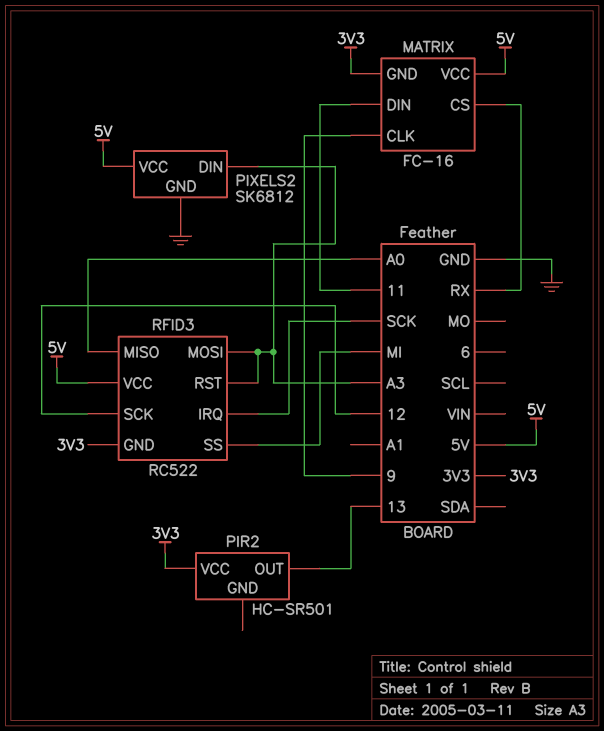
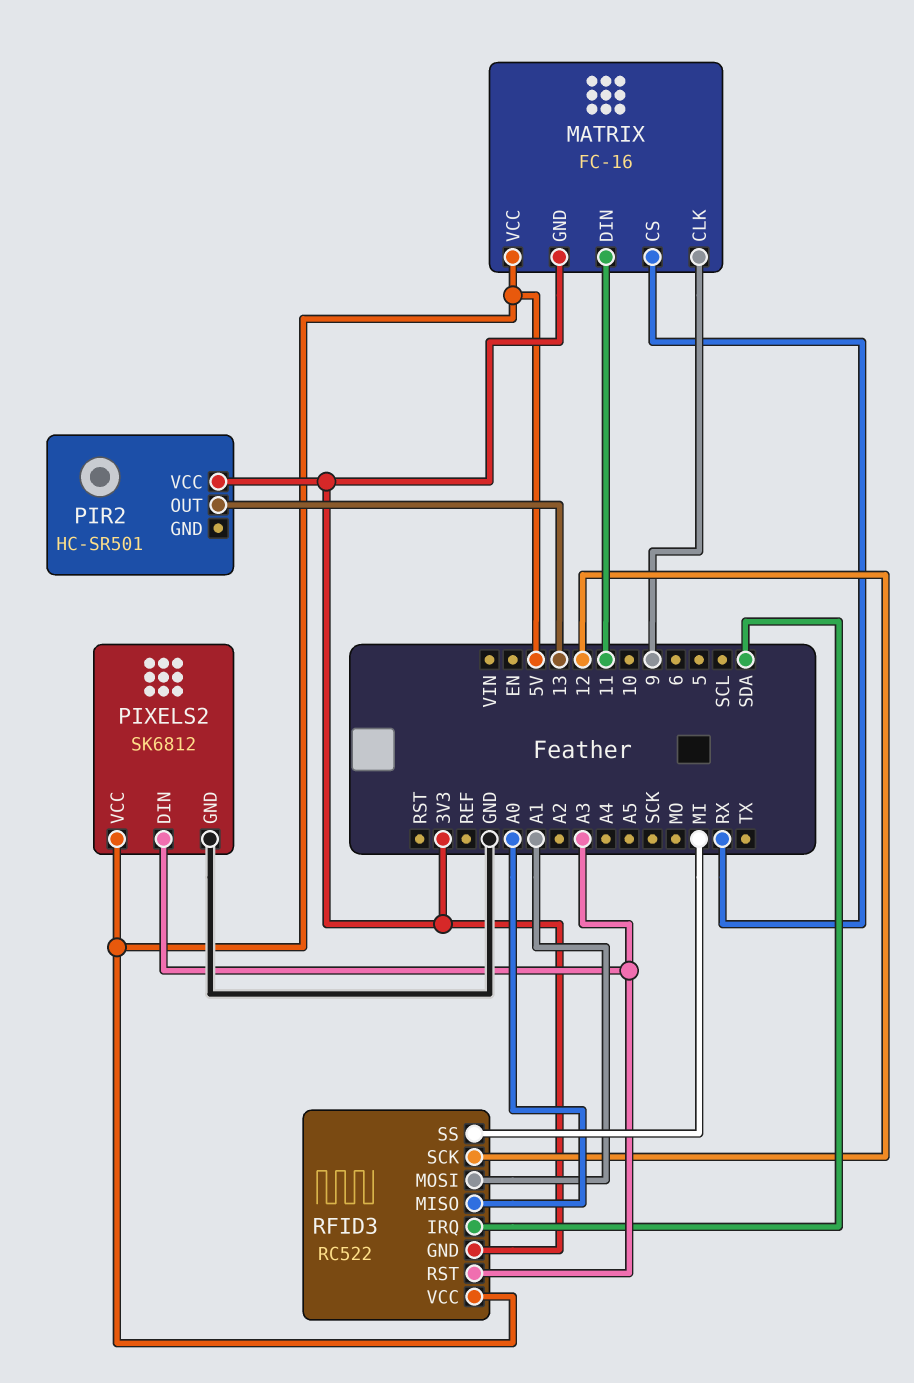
RFID3 pin IRQ: SCK -> SDA
RFID3 pin MOSI: A3 -> A1

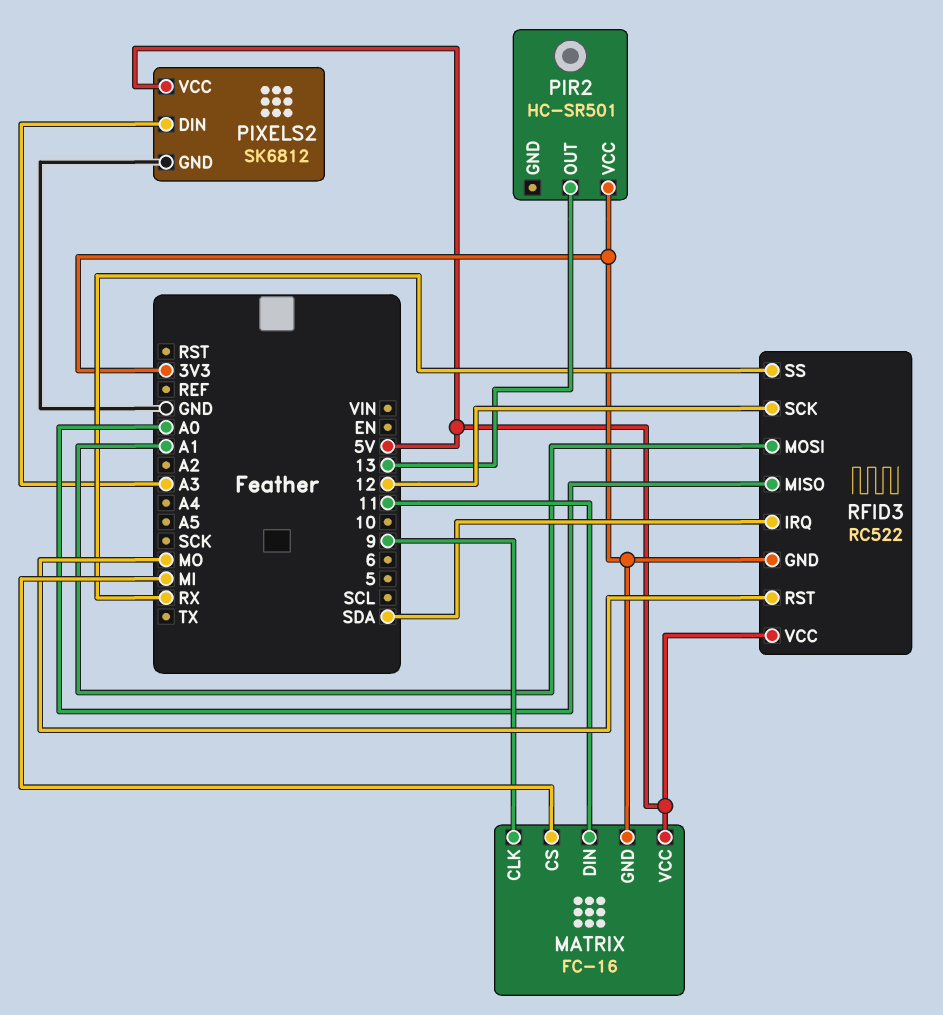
MATRIX pin CS: RX -> MI
RFID3 pin RST: A3 -> MO
RFID3 pin SS: MI -> RX

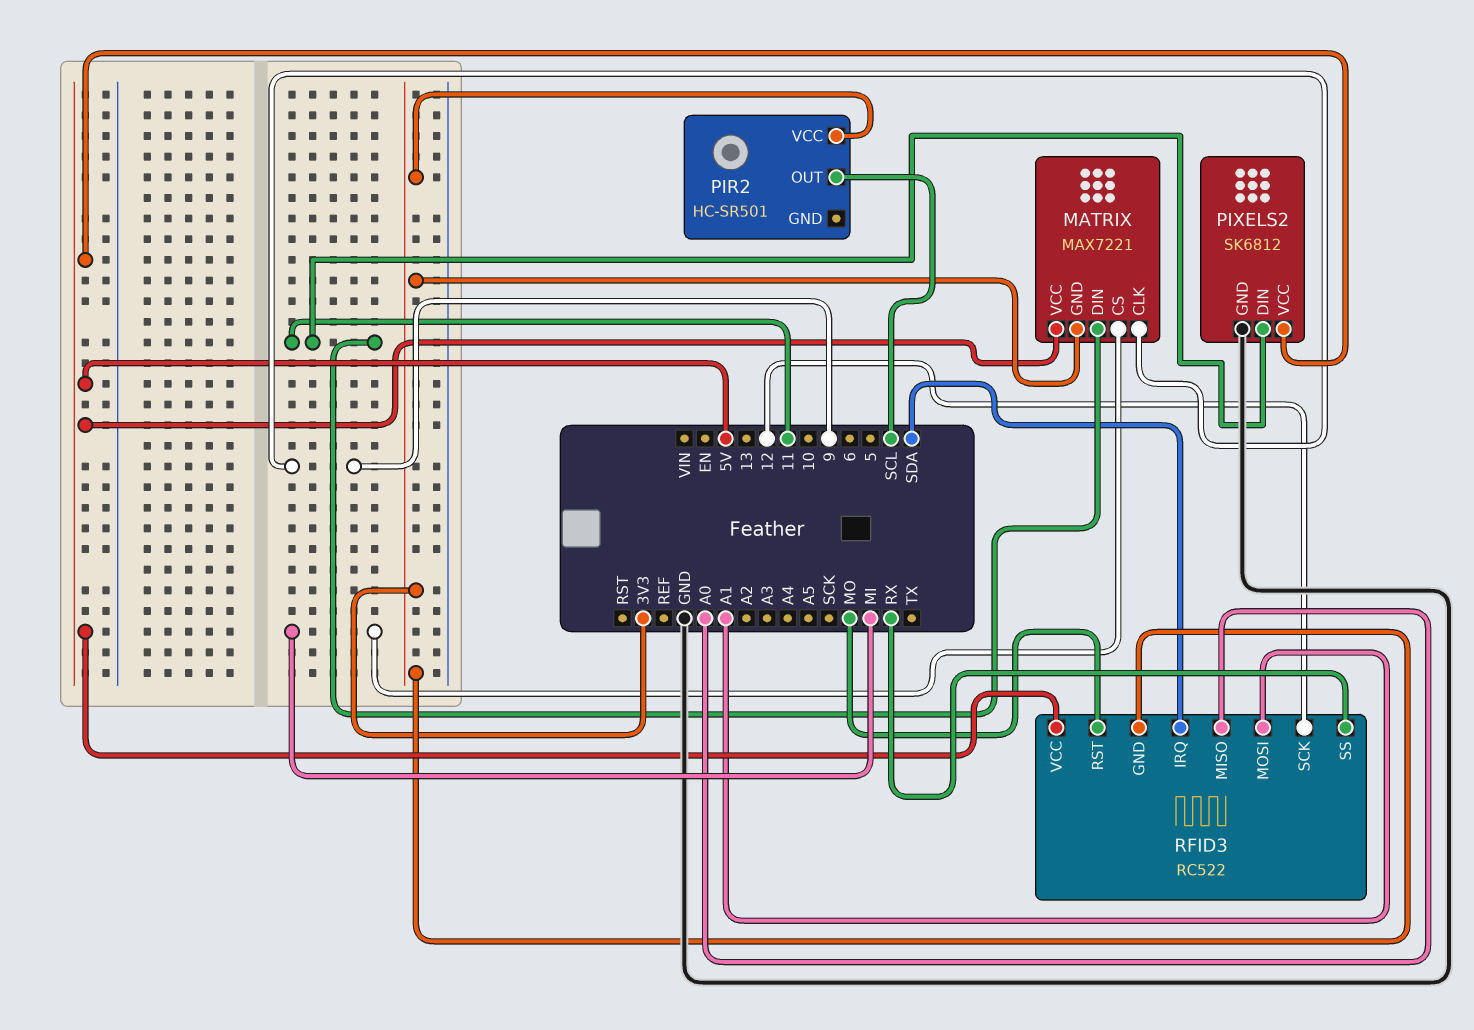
MATRIX: FC-16 -> MAX7221
PIR2 pin OUT: 13 -> SCL
PIXELS2 pin DIN: A3 -> 11

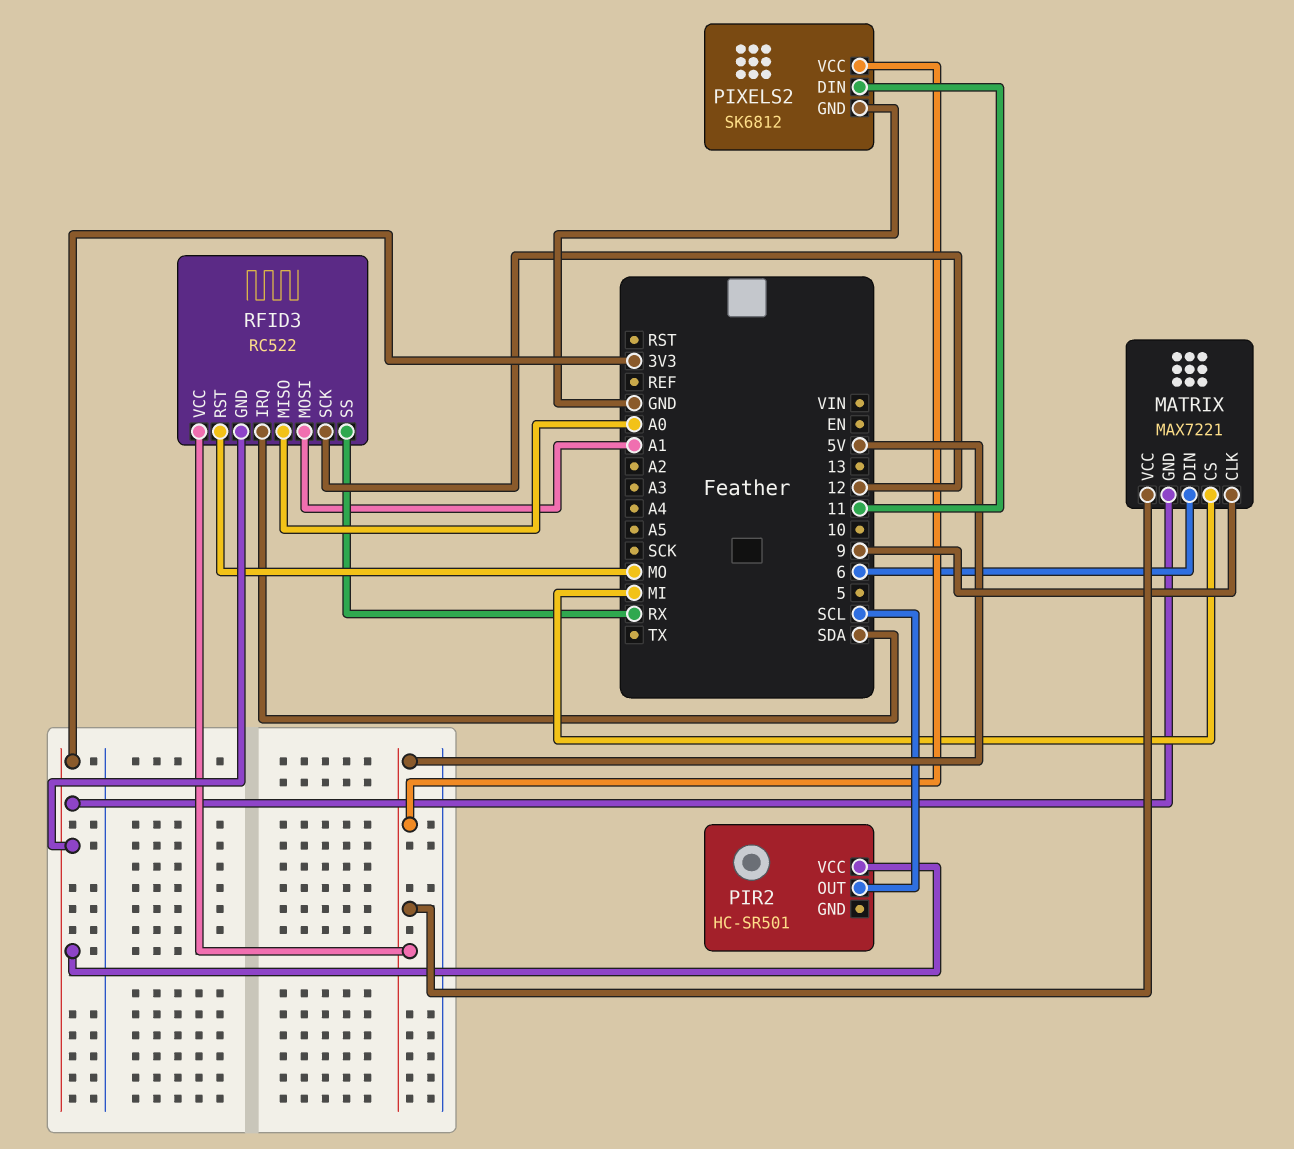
MATRIX pin DIN: 11 -> 6

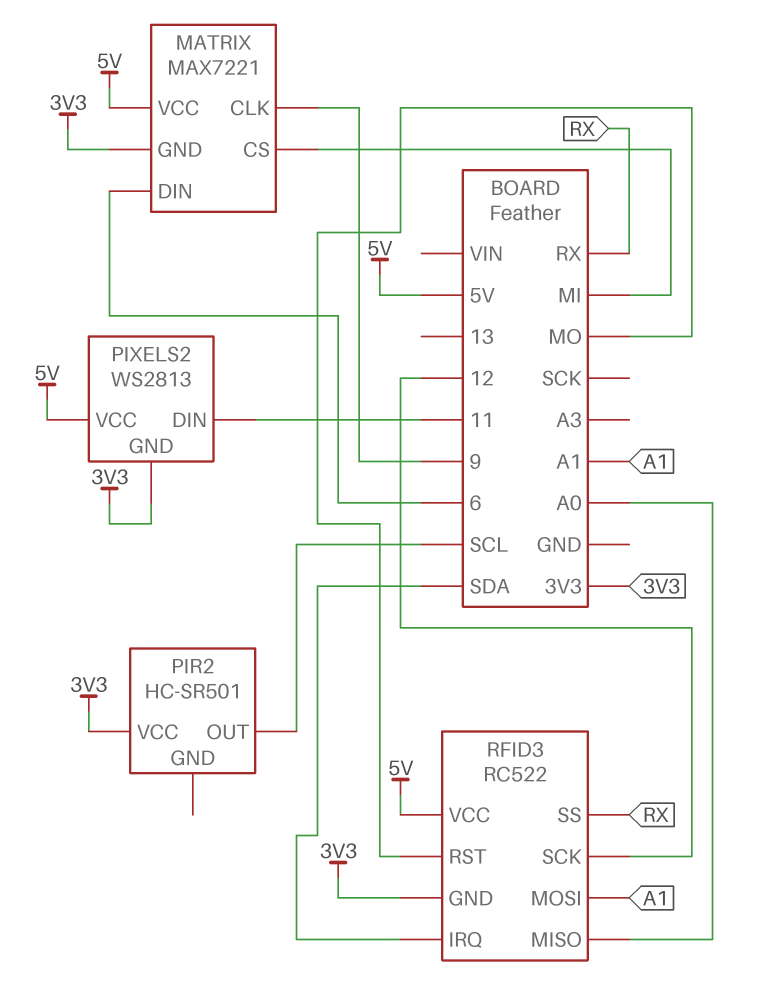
PIXELS2: SK6812 -> WS2813
PIXELS2 pin GND: GND -> 3V3

